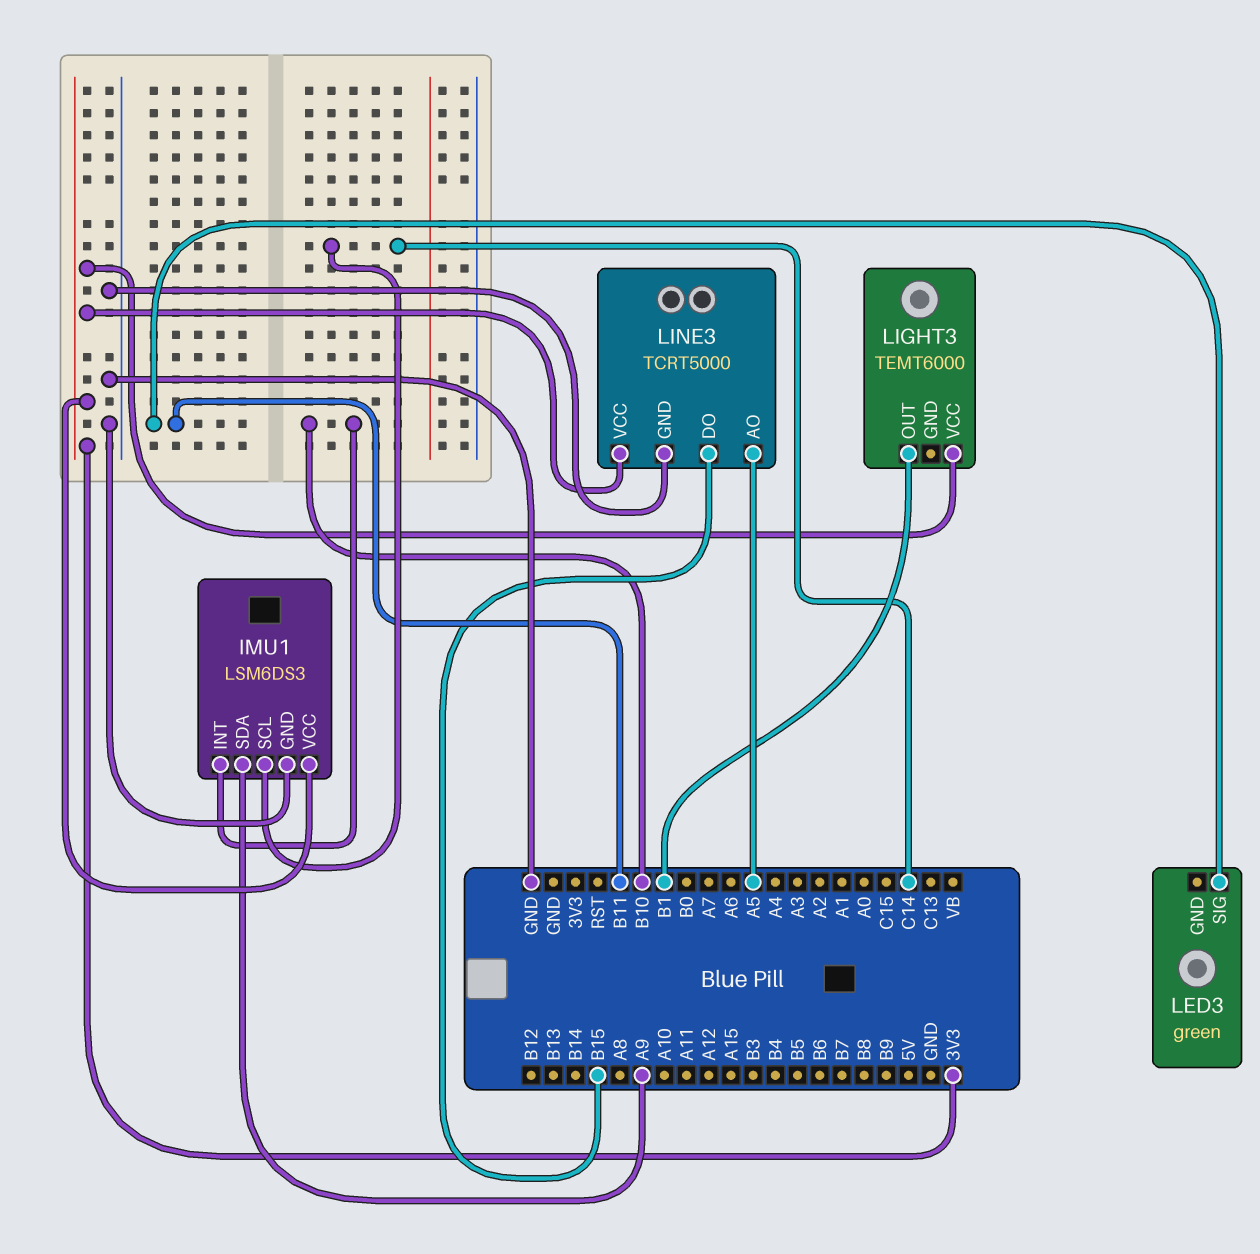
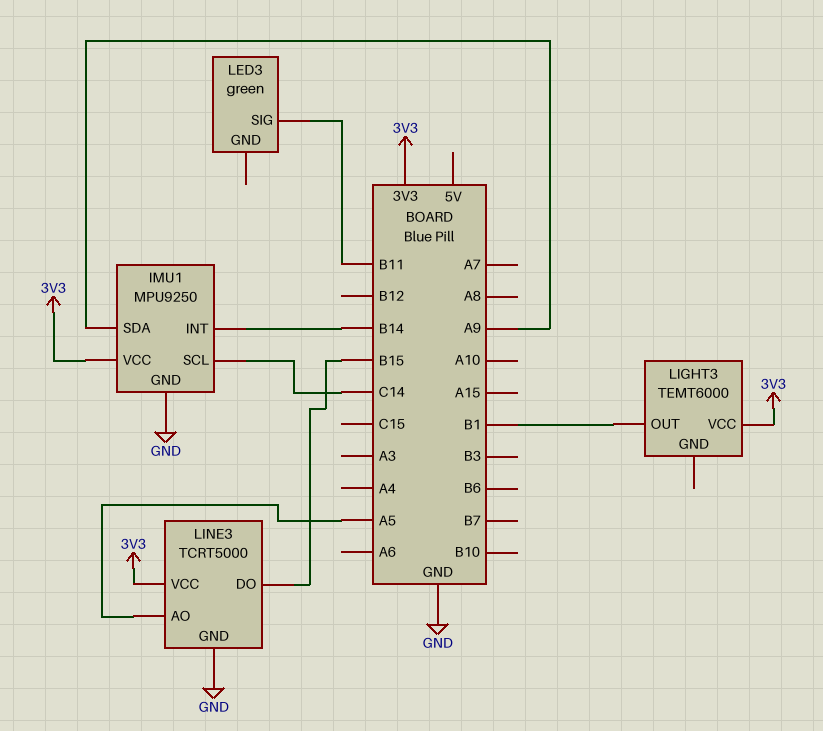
IMU1: LSM6DS3 -> MPU9250
IMU1 pin INT: B10 -> B14

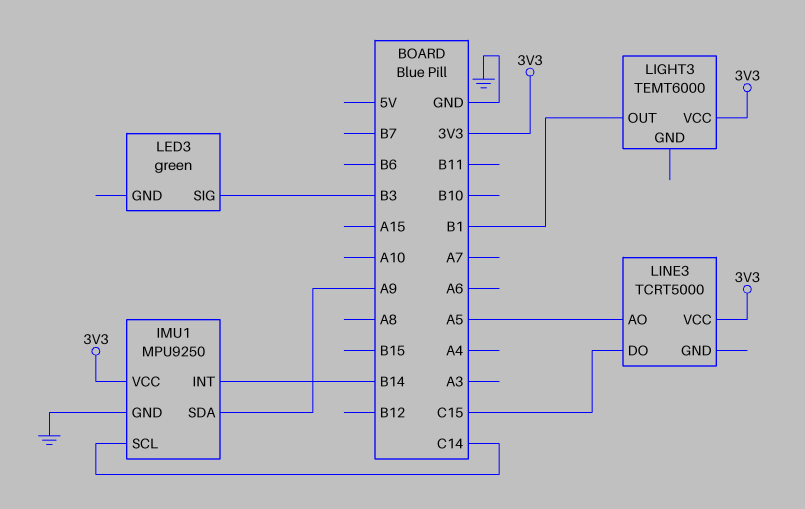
LED3 pin SIG: B11 -> B3
LINE3 pin DO: B15 -> C15
LINE3 pin GND: GND -> none

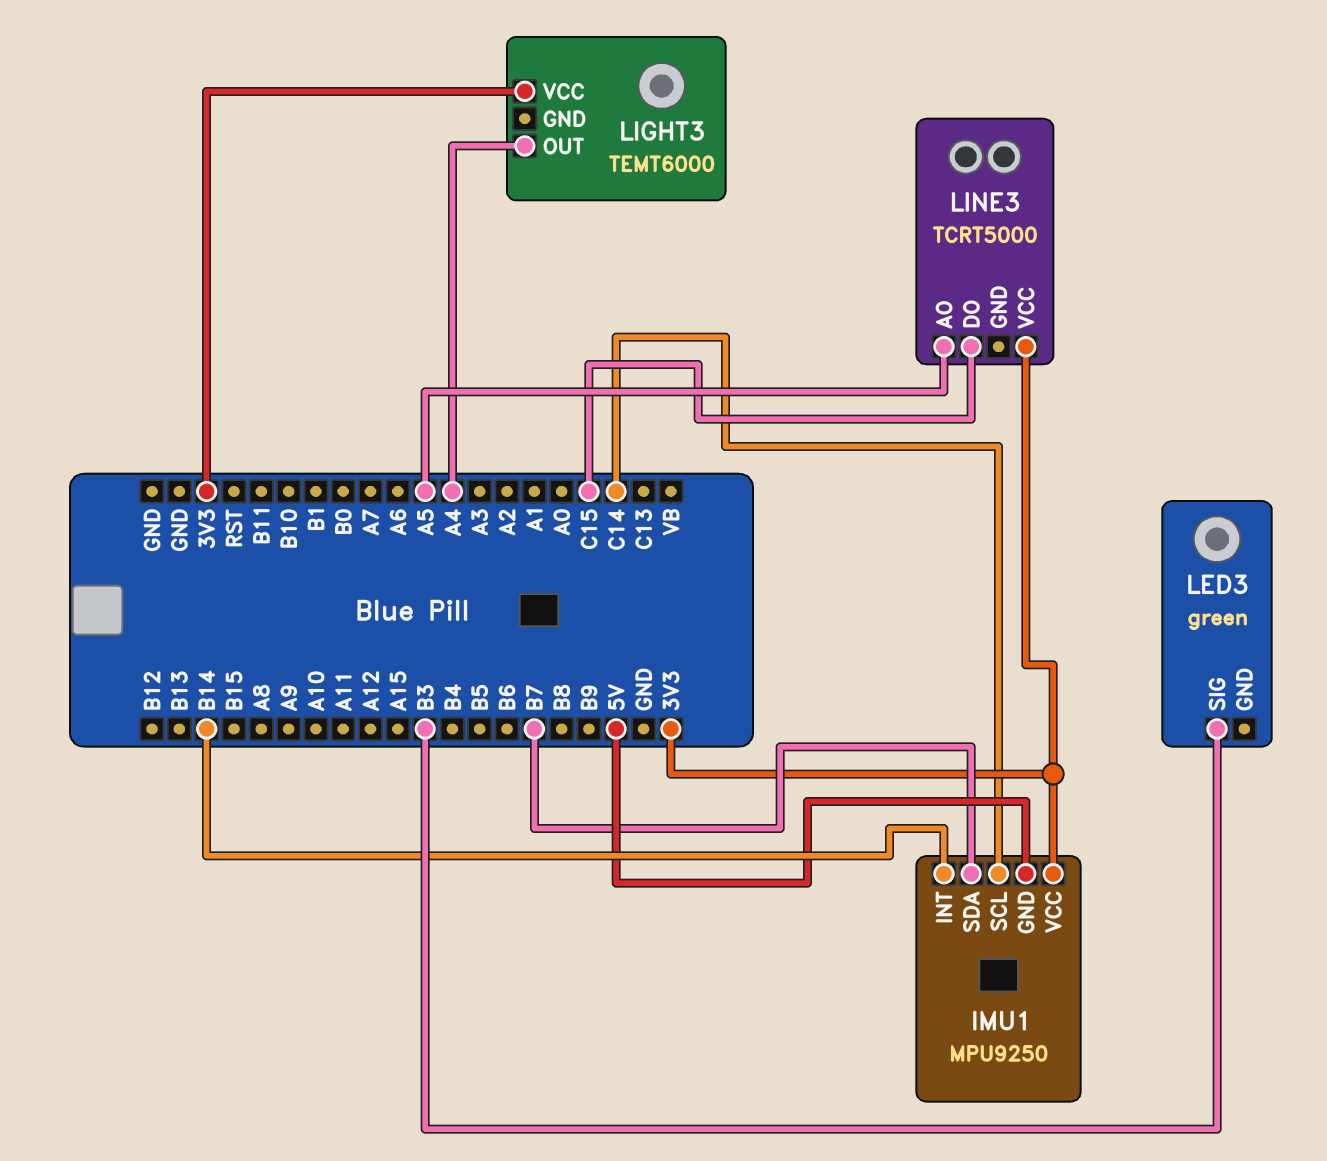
IMU1 pin GND: GND -> 5V
IMU1 pin SDA: A9 -> B7
LIGHT3 pin OUT: B1 -> A4

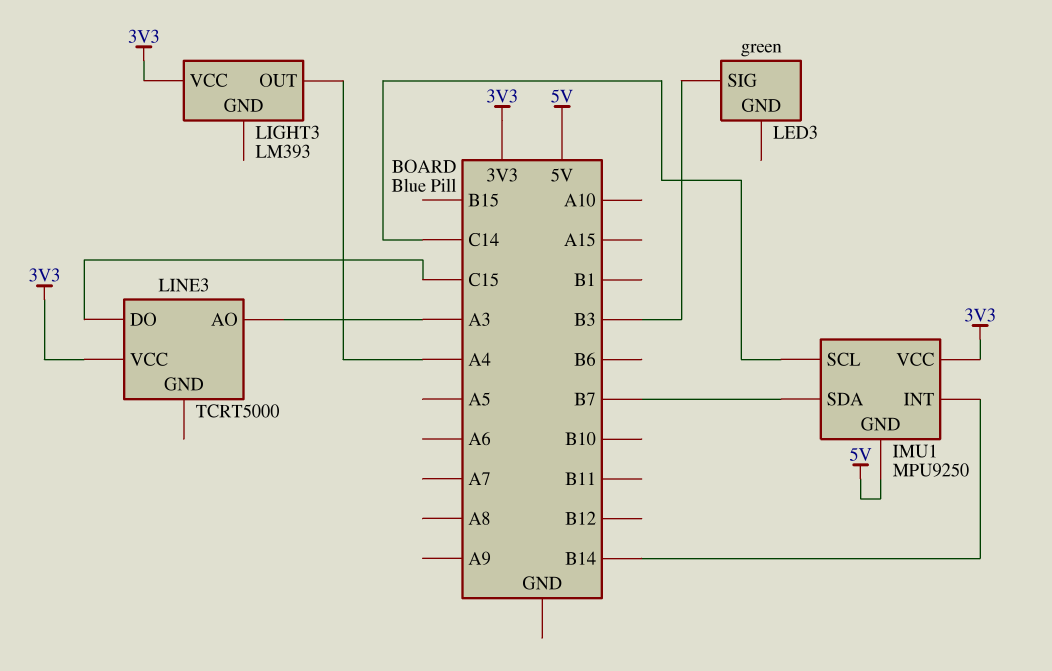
LIGHT3: TEMT6000 -> LM393
LINE3 pin AO: A5 -> A3

